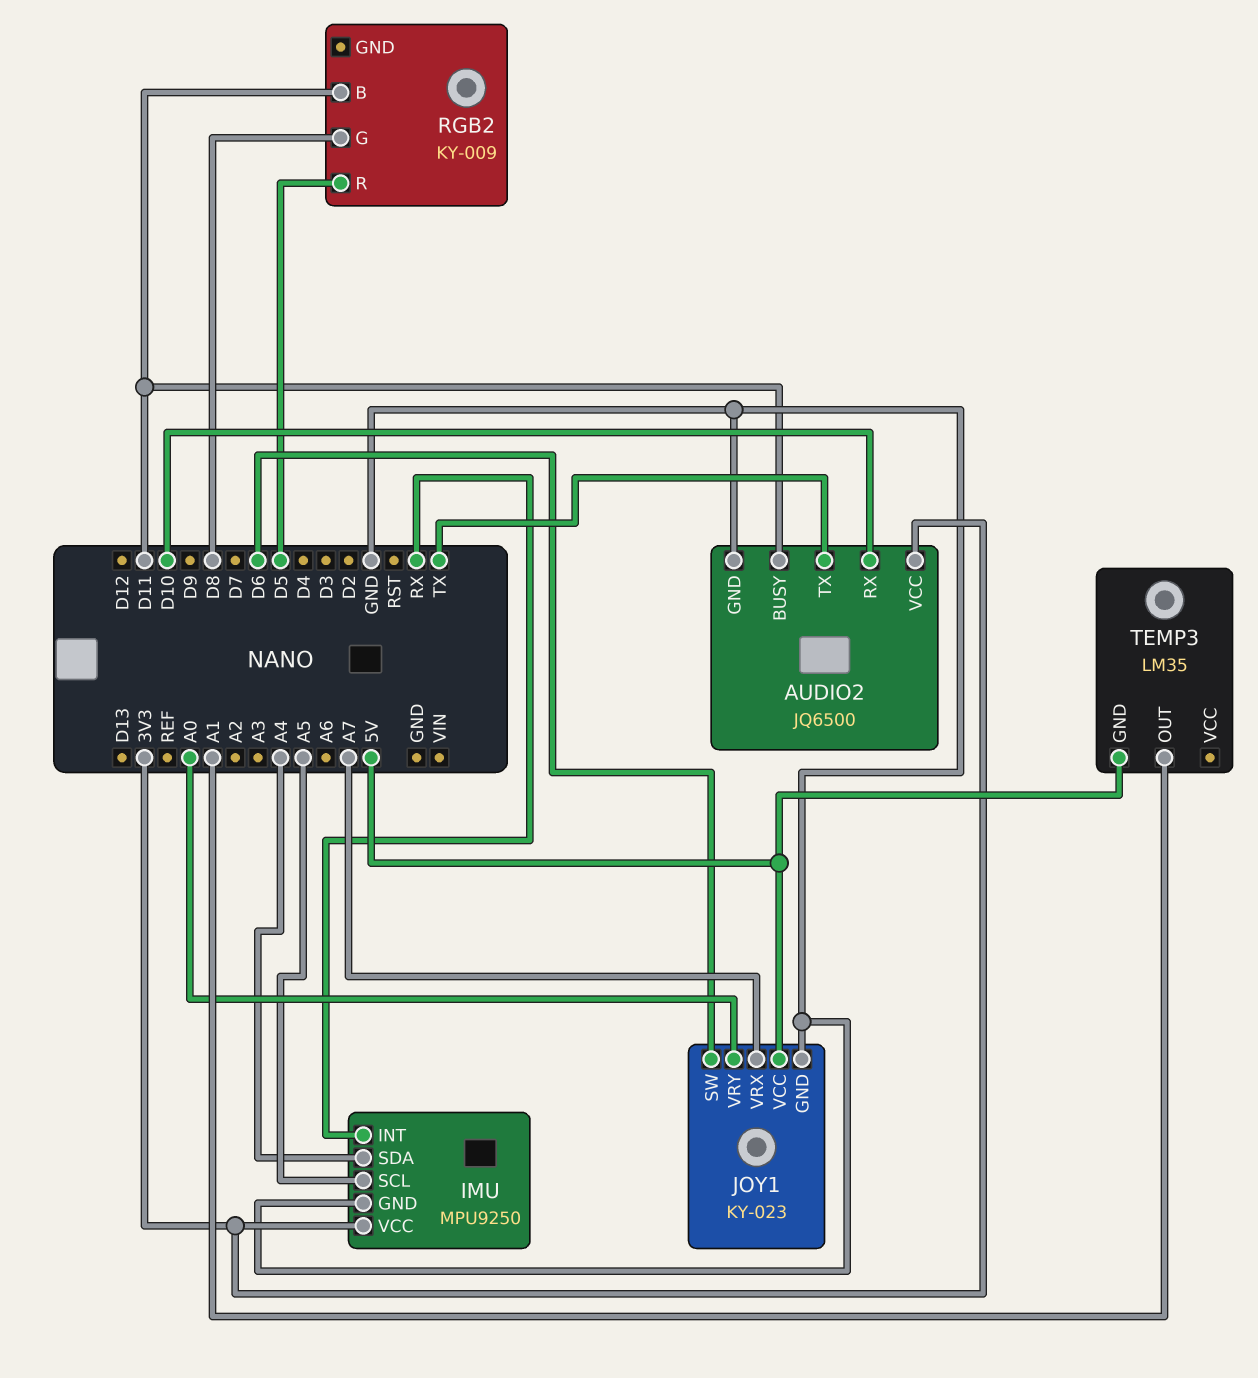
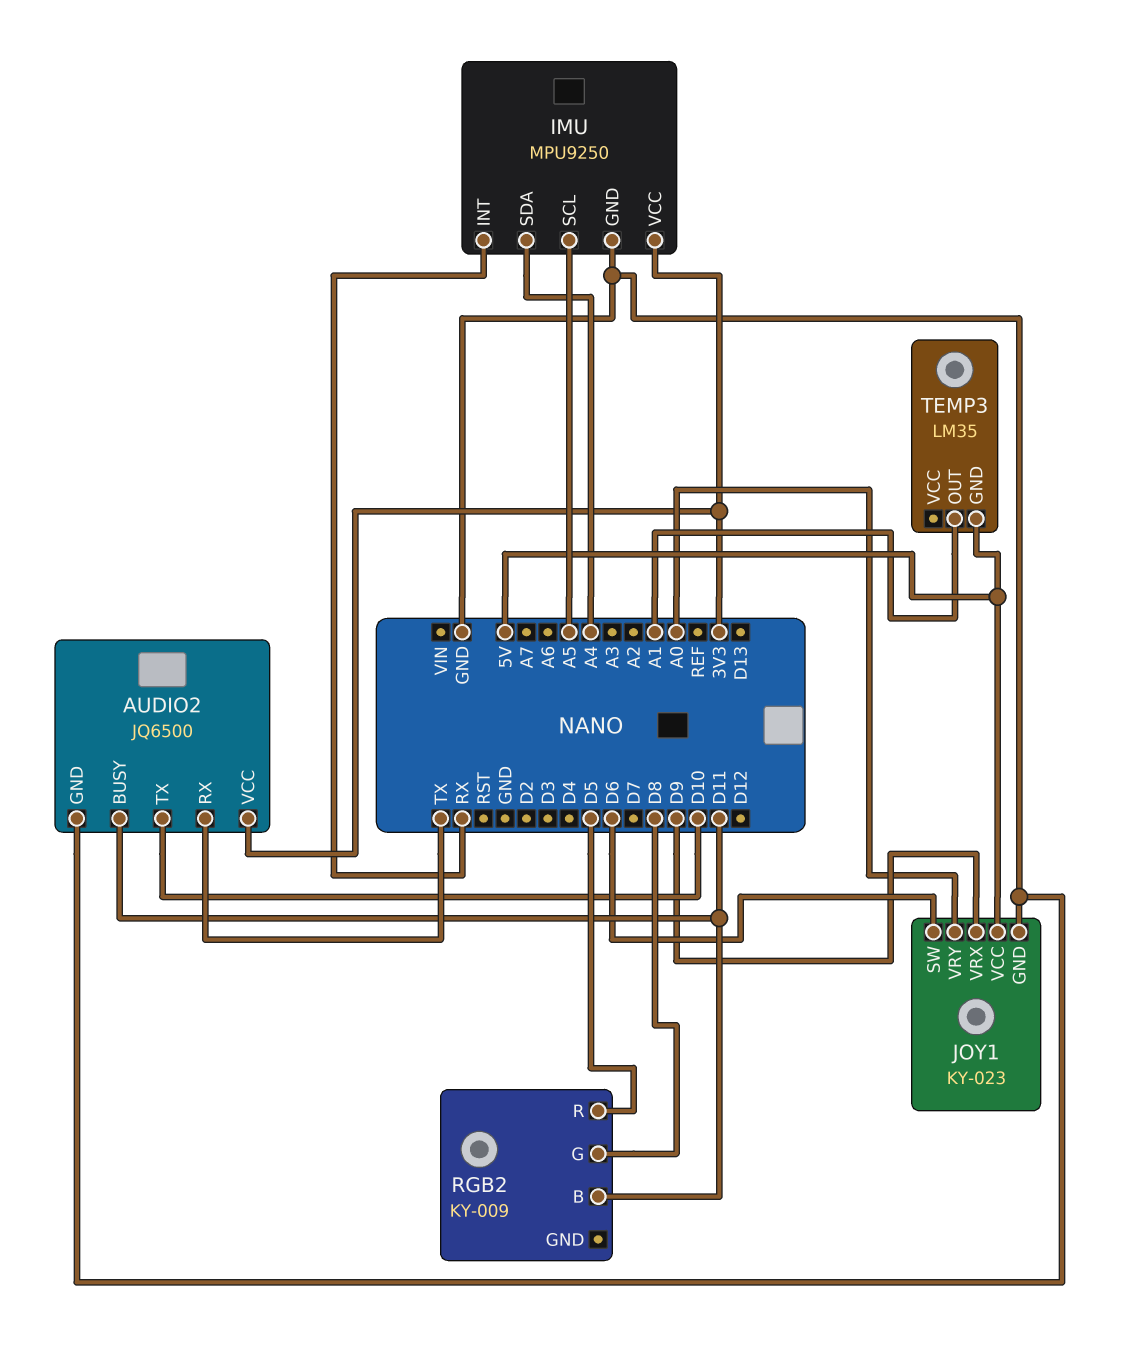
AUDIO2 pin RX: D10 -> TX
AUDIO2 pin TX: TX -> D10
JOY1 pin VRX: A7 -> D9

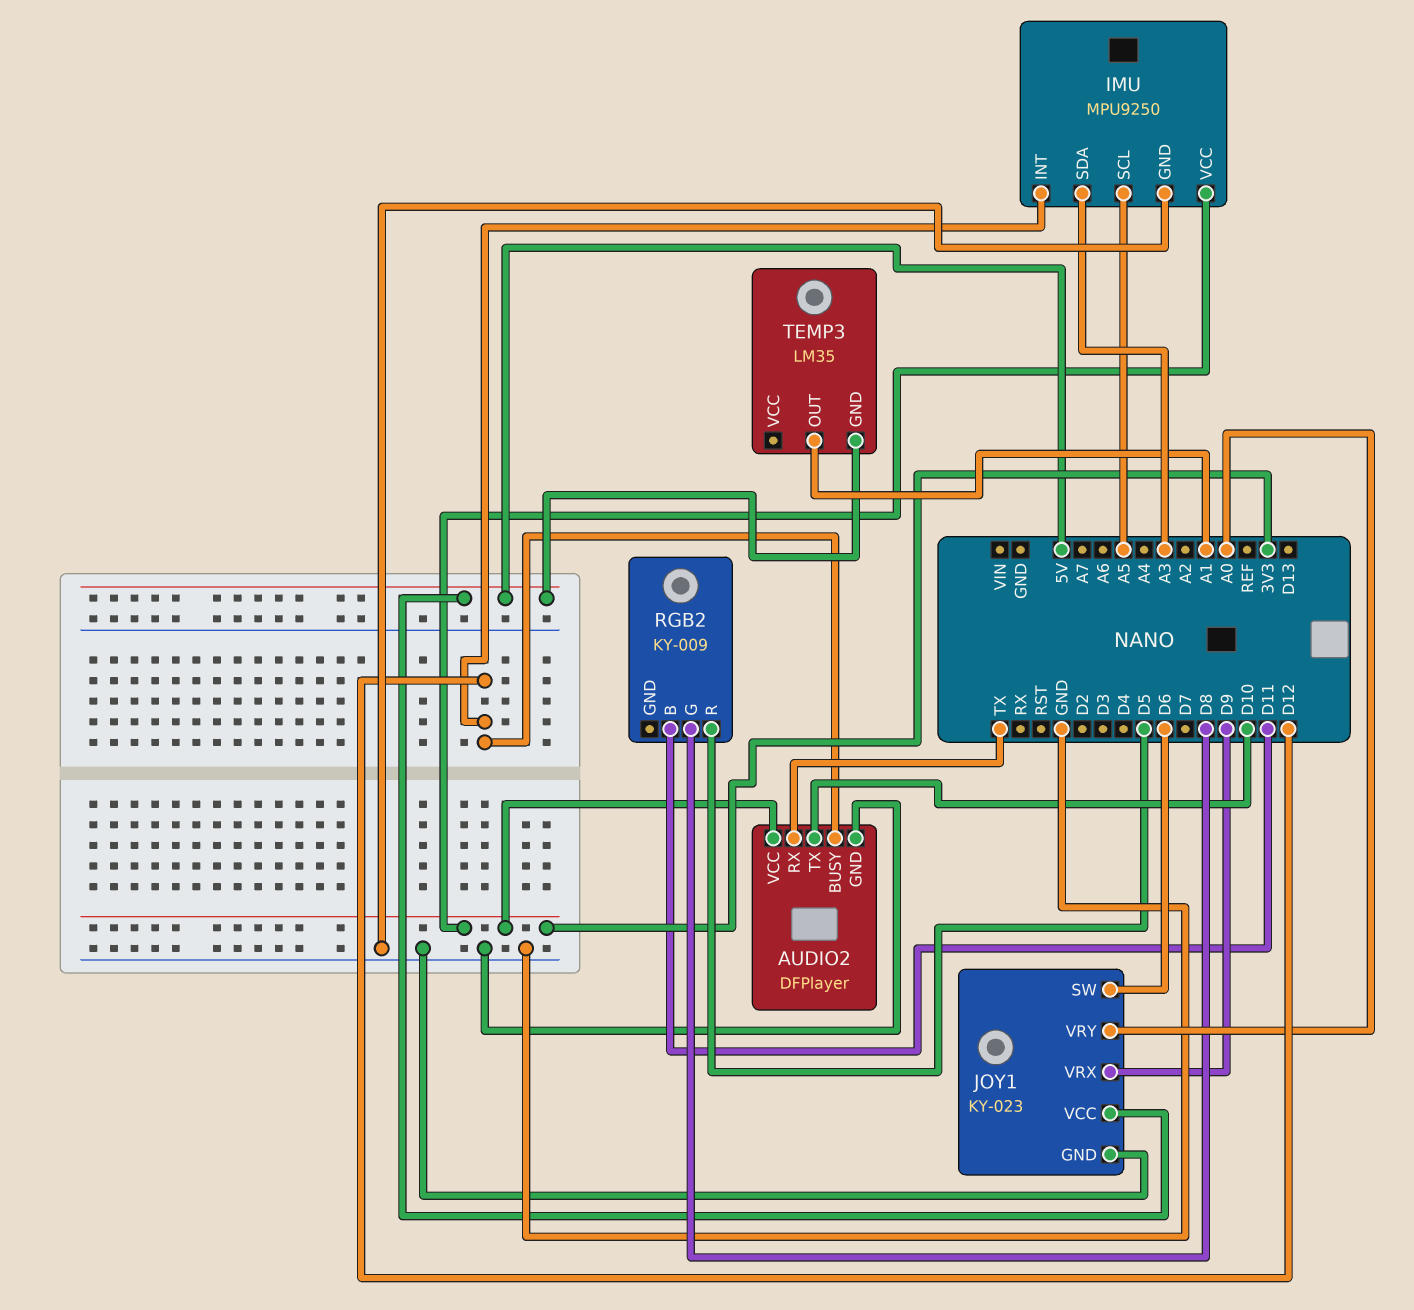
AUDIO2: JQ6500 -> DFPlayer
AUDIO2 pin BUSY: D11 -> D12
IMU pin INT: RX -> D12
IMU pin SDA: A4 -> A3

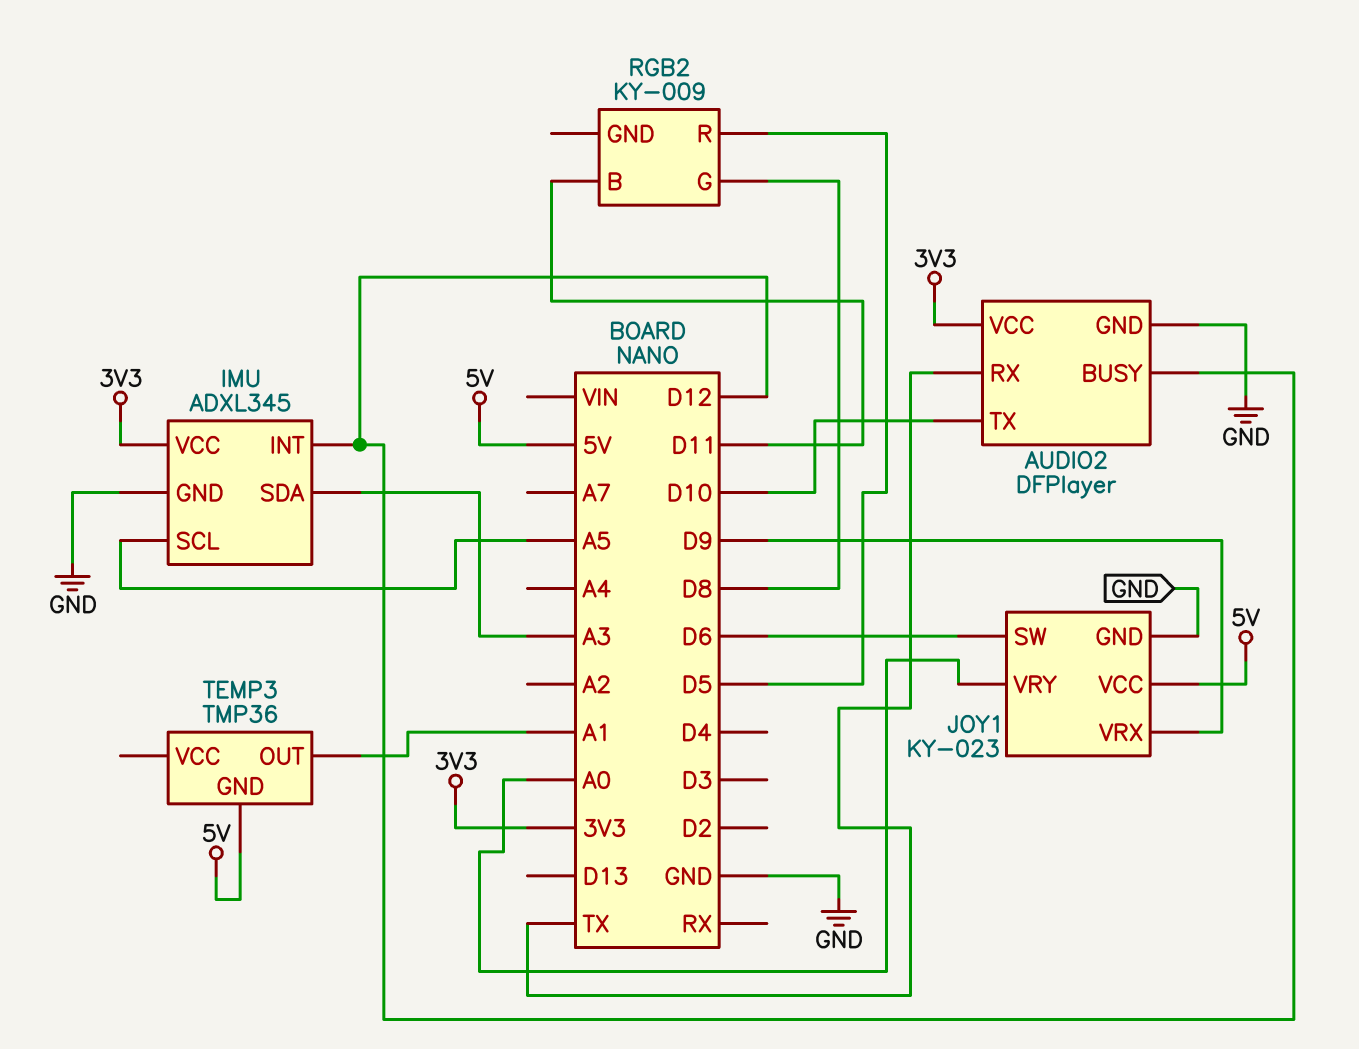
IMU: MPU9250 -> ADXL345
TEMP3: LM35 -> TMP36

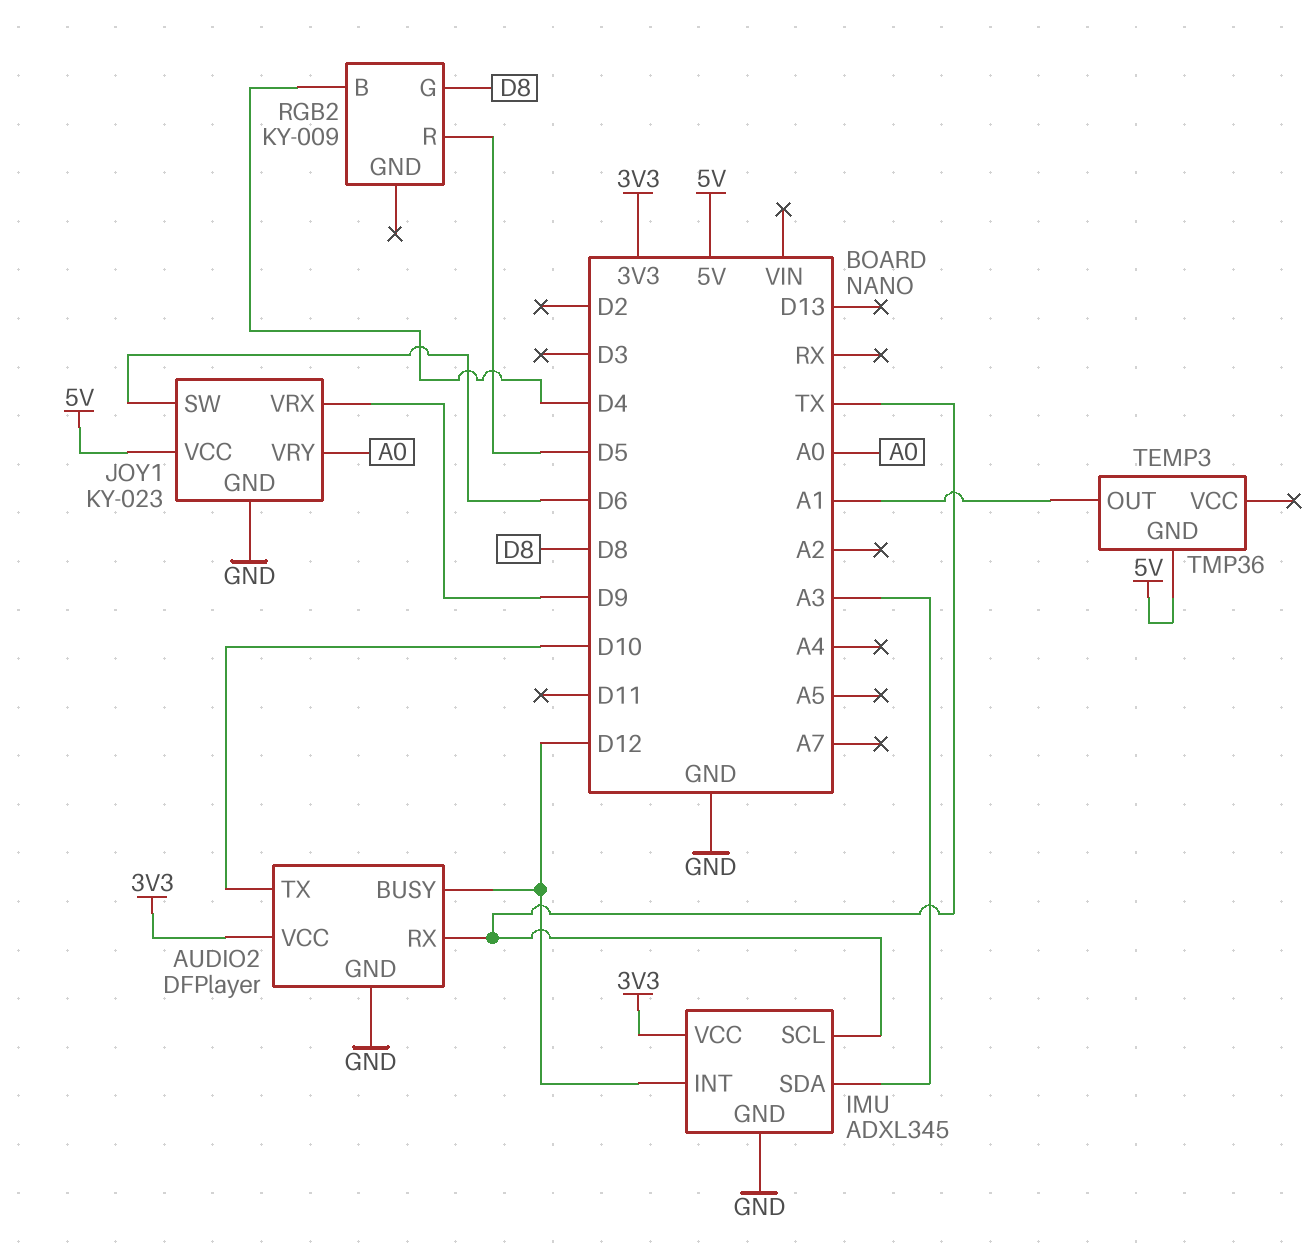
IMU pin SCL: A5 -> TX
RGB2 pin B: D11 -> D4

